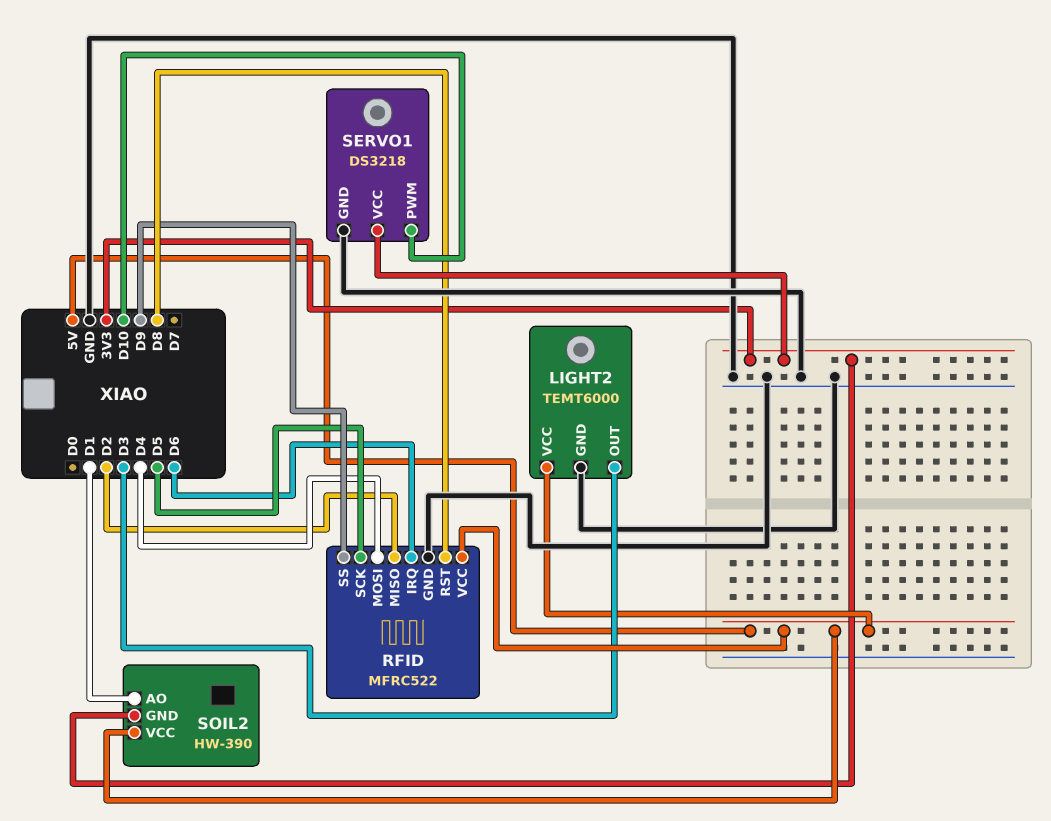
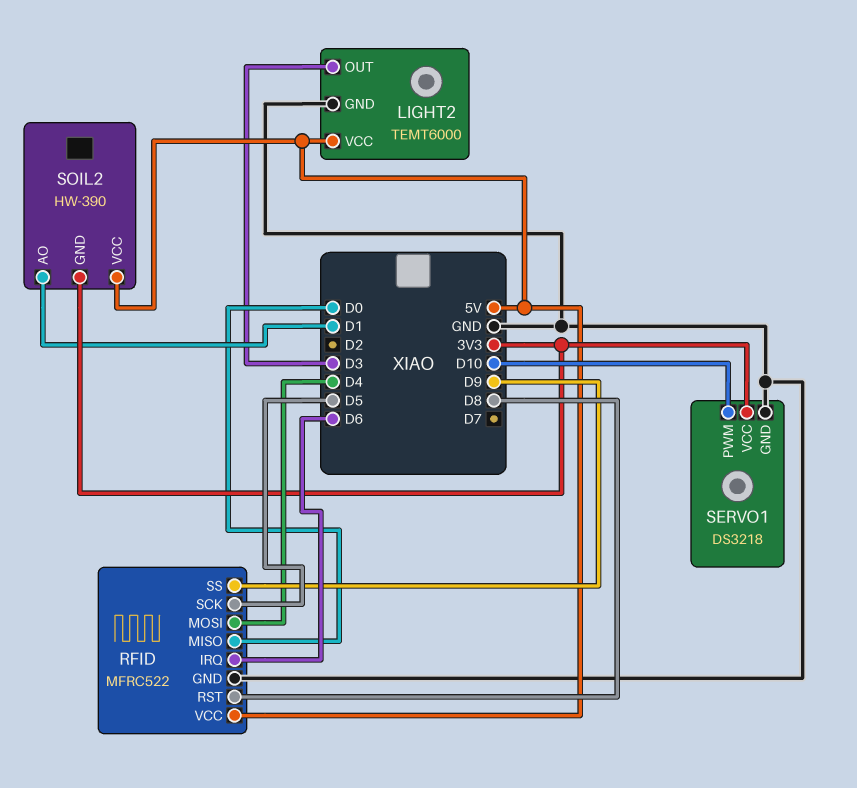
RFID pin MISO: D2 -> D0

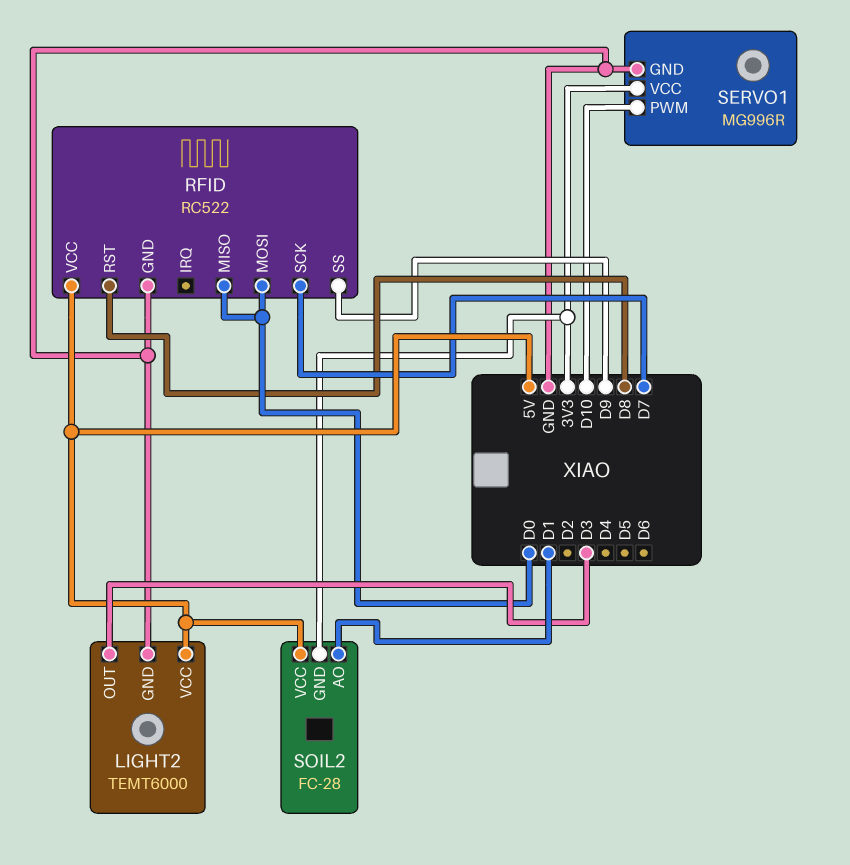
RFID: MFRC522 -> RC522
RFID pin IRQ: D6 -> none
RFID pin MOSI: D4 -> D0
RFID pin SCK: D5 -> D7
SERVO1: DS3218 -> MG996R
SOIL2: HW-390 -> FC-28

